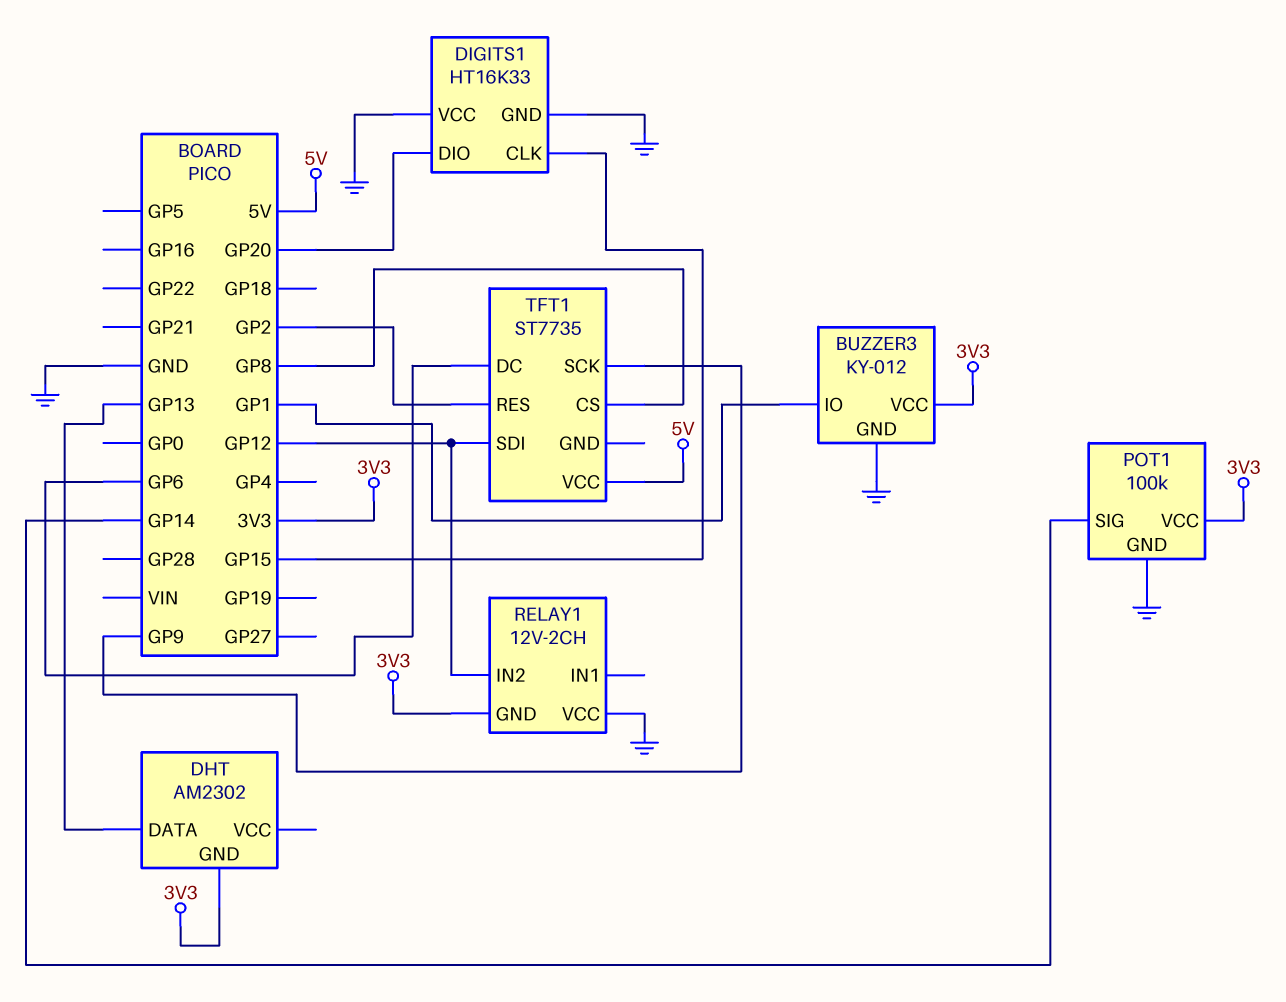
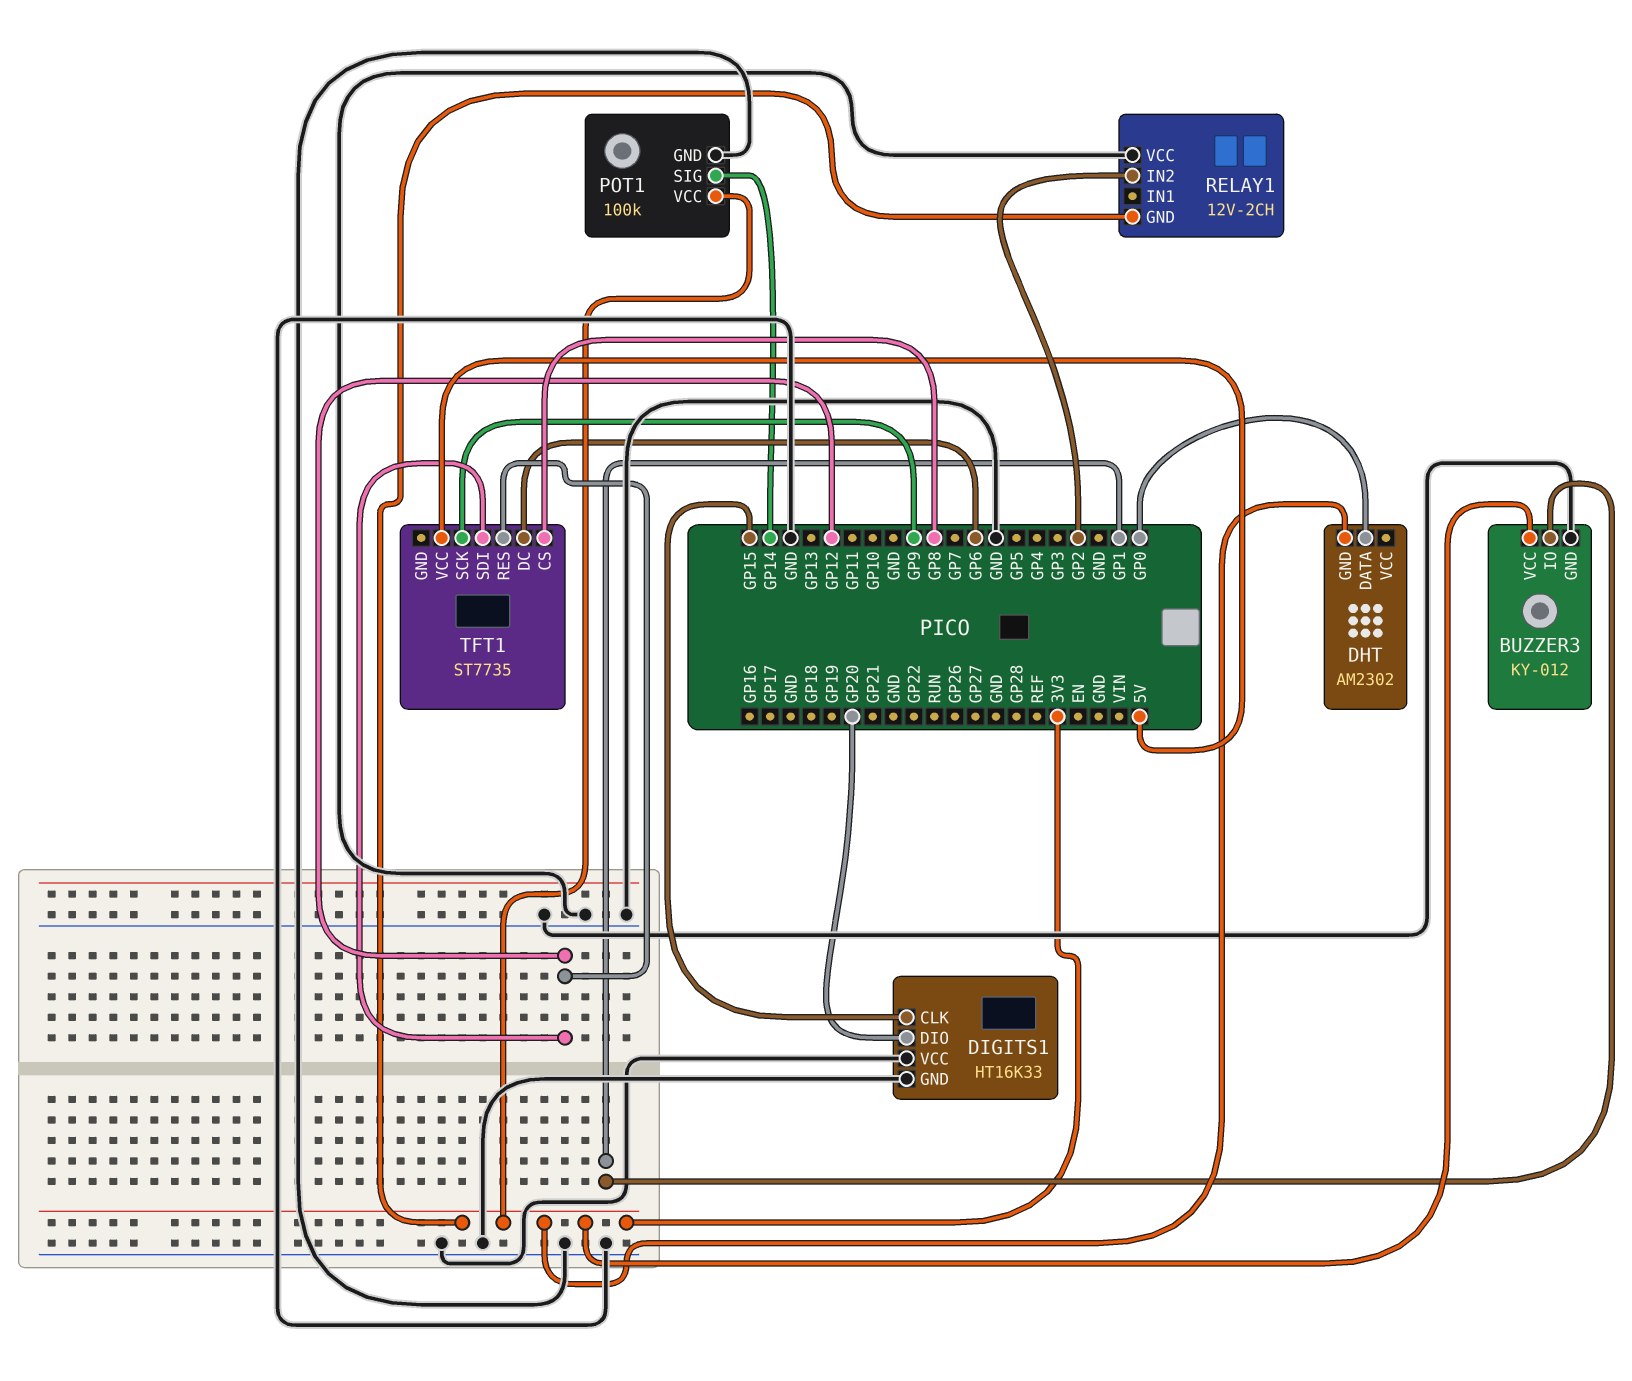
DHT pin DATA: GP13 -> GP0
RELAY1 pin IN2: GP12 -> GP2
TFT1 pin RES: GP2 -> GP12

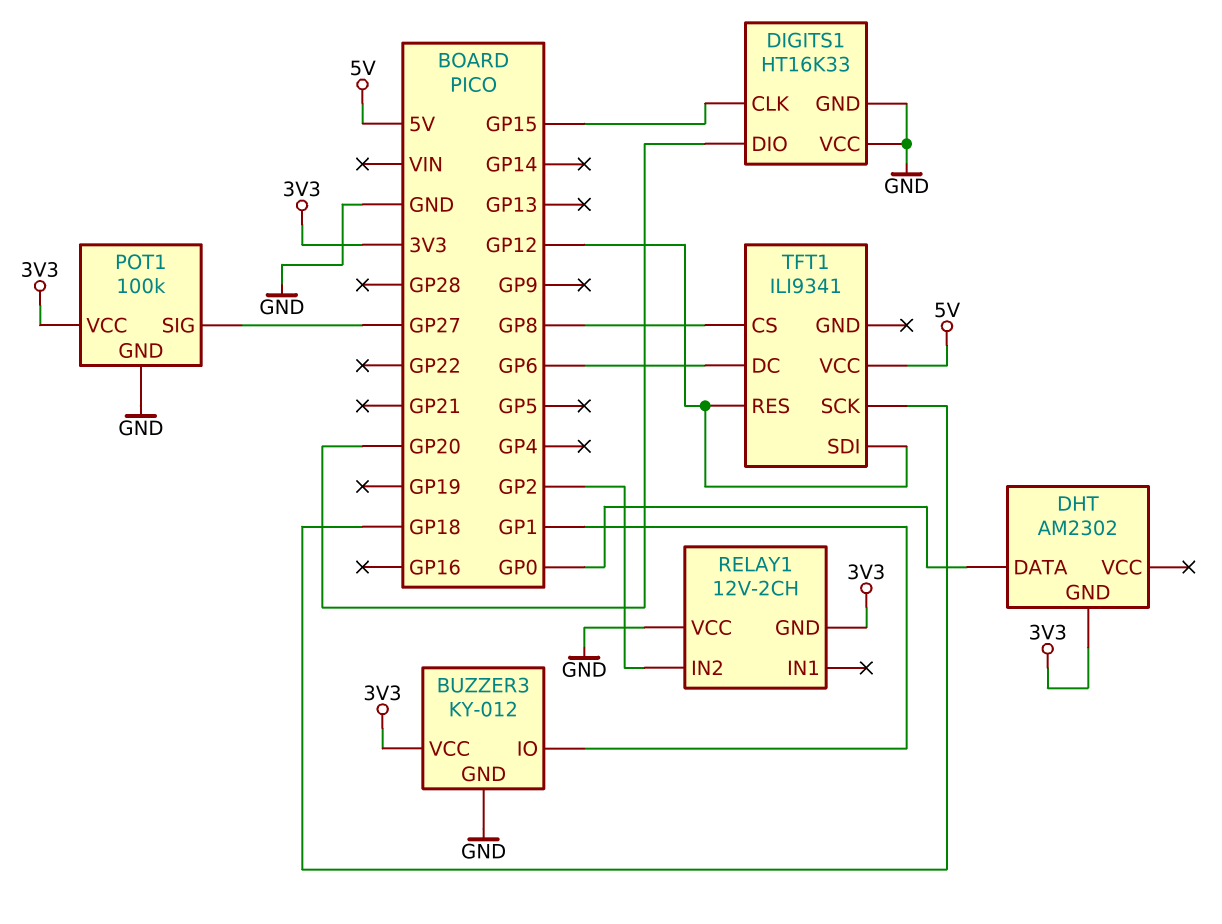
POT1 pin SIG: GP14 -> GP27
TFT1: ST7735 -> ILI9341
TFT1 pin SCK: GP9 -> GP18

